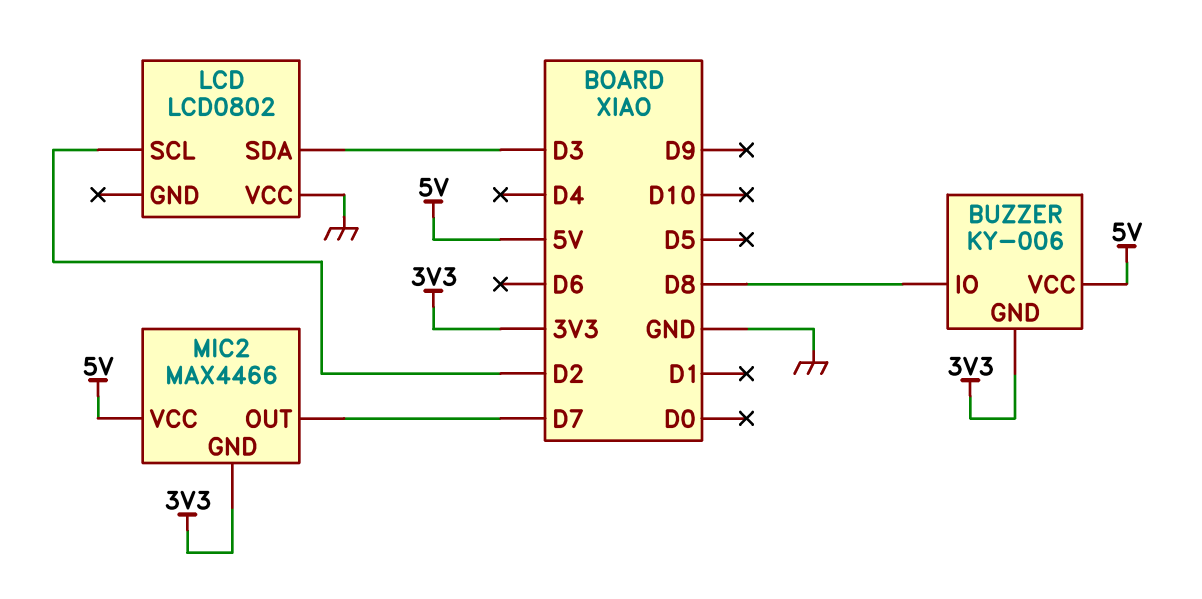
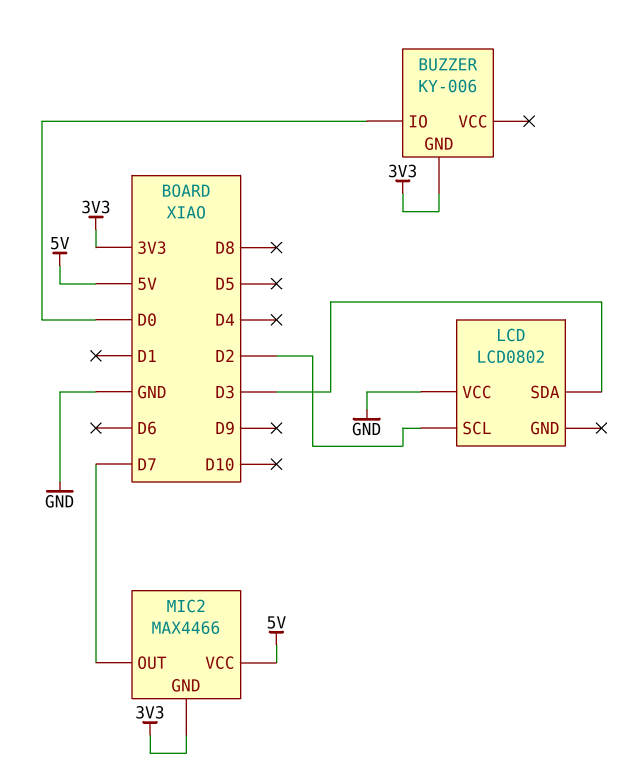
BUZZER pin IO: D8 -> D0
BUZZER pin VCC: 5V -> none

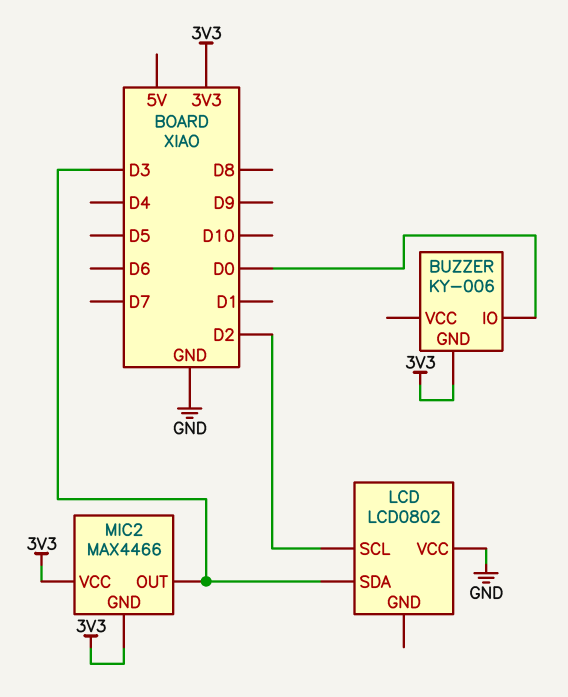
MIC2 pin OUT: D7 -> D3
MIC2 pin VCC: 5V -> 3V3

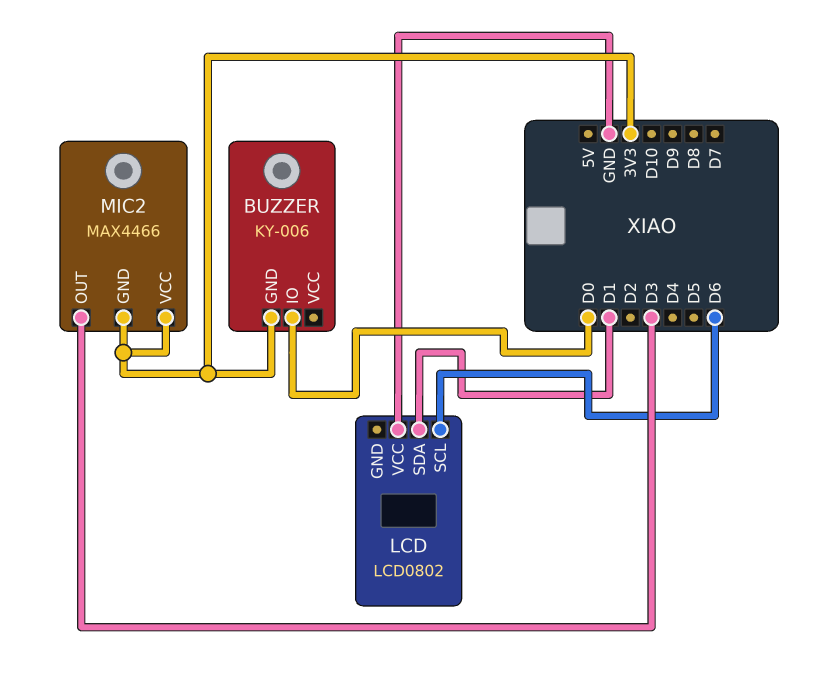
LCD pin SCL: D2 -> D6
LCD pin SDA: D3 -> D1

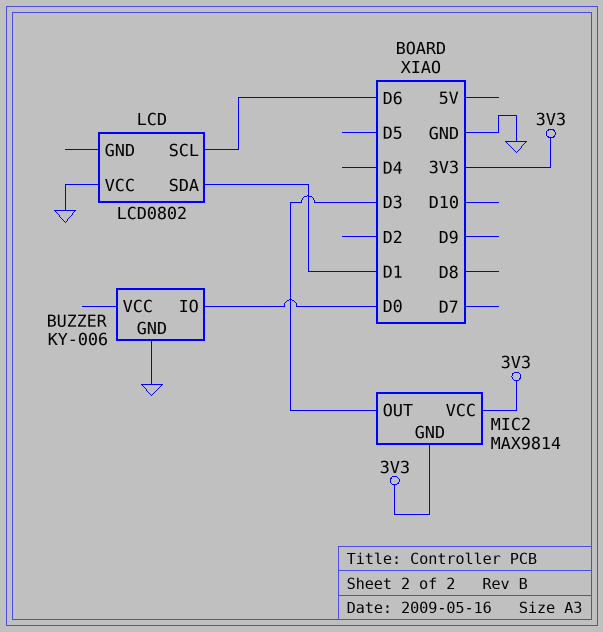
BUZZER pin GND: 3V3 -> GND
MIC2: MAX4466 -> MAX9814

